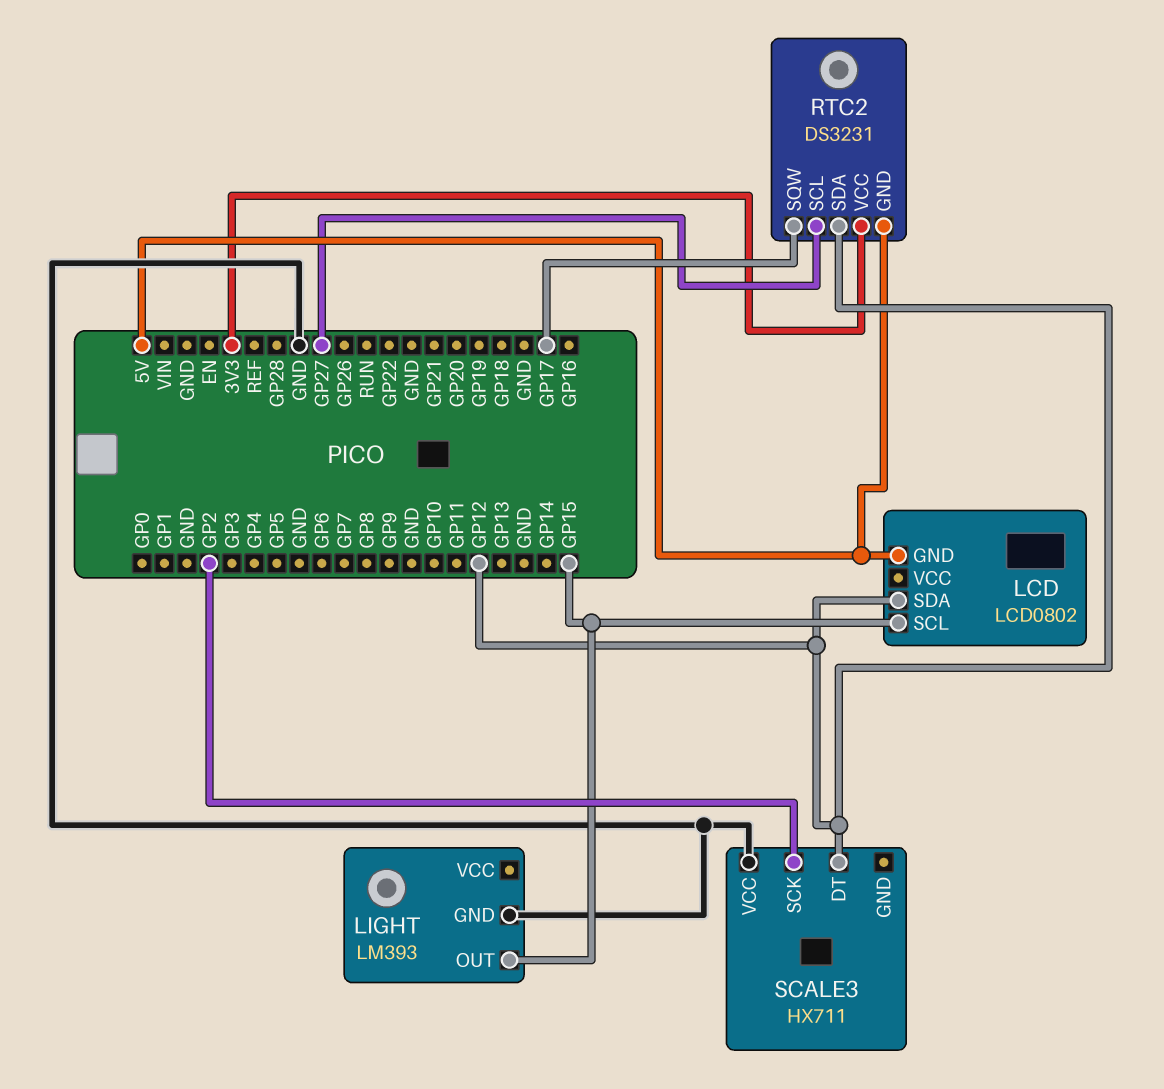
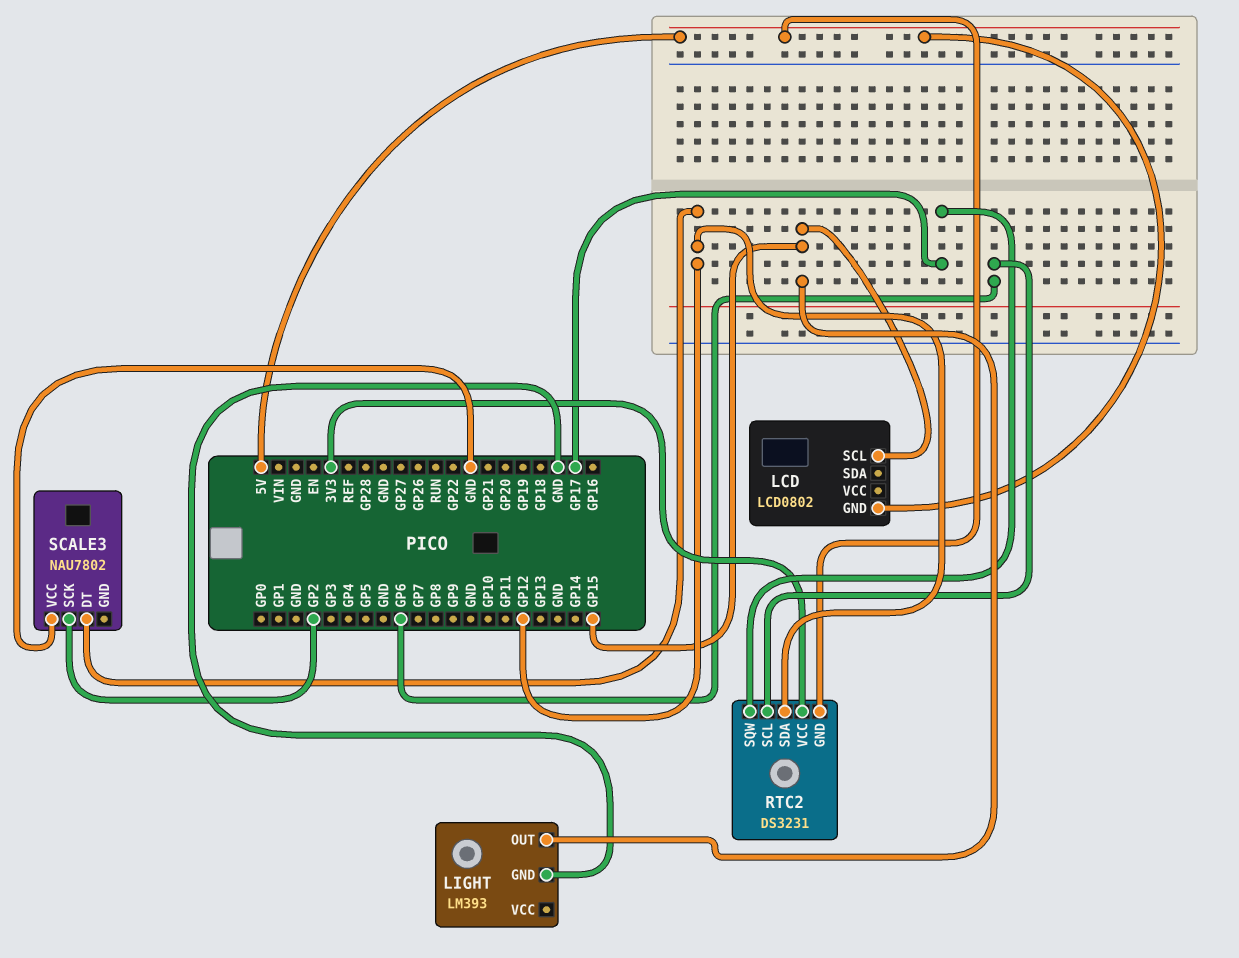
LCD pin SDA: GP12 -> none
RTC2 pin SCL: GP27 -> GP6
SCALE3: HX711 -> NAU7802

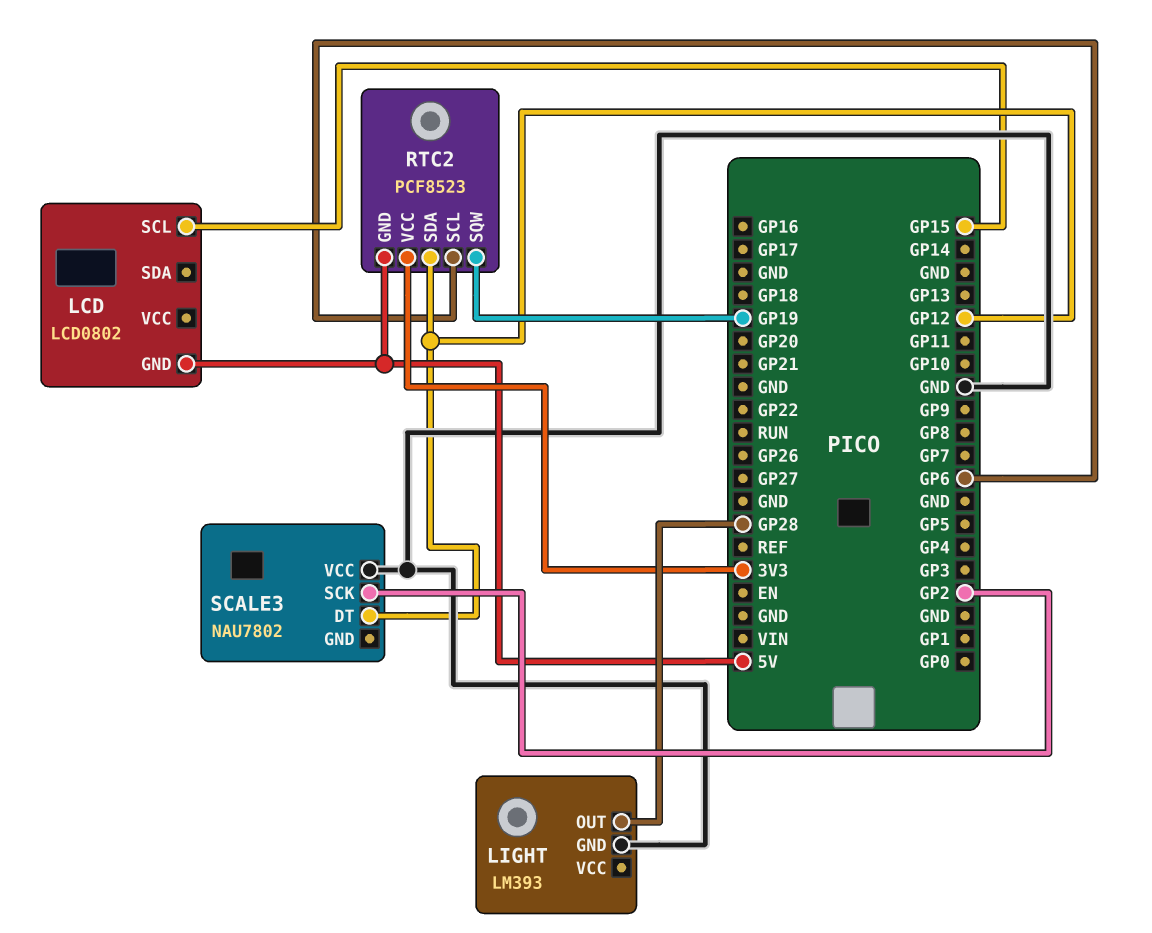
LIGHT pin OUT: GP15 -> GP28
RTC2: DS3231 -> PCF8523
RTC2 pin SQW: GP17 -> GP19

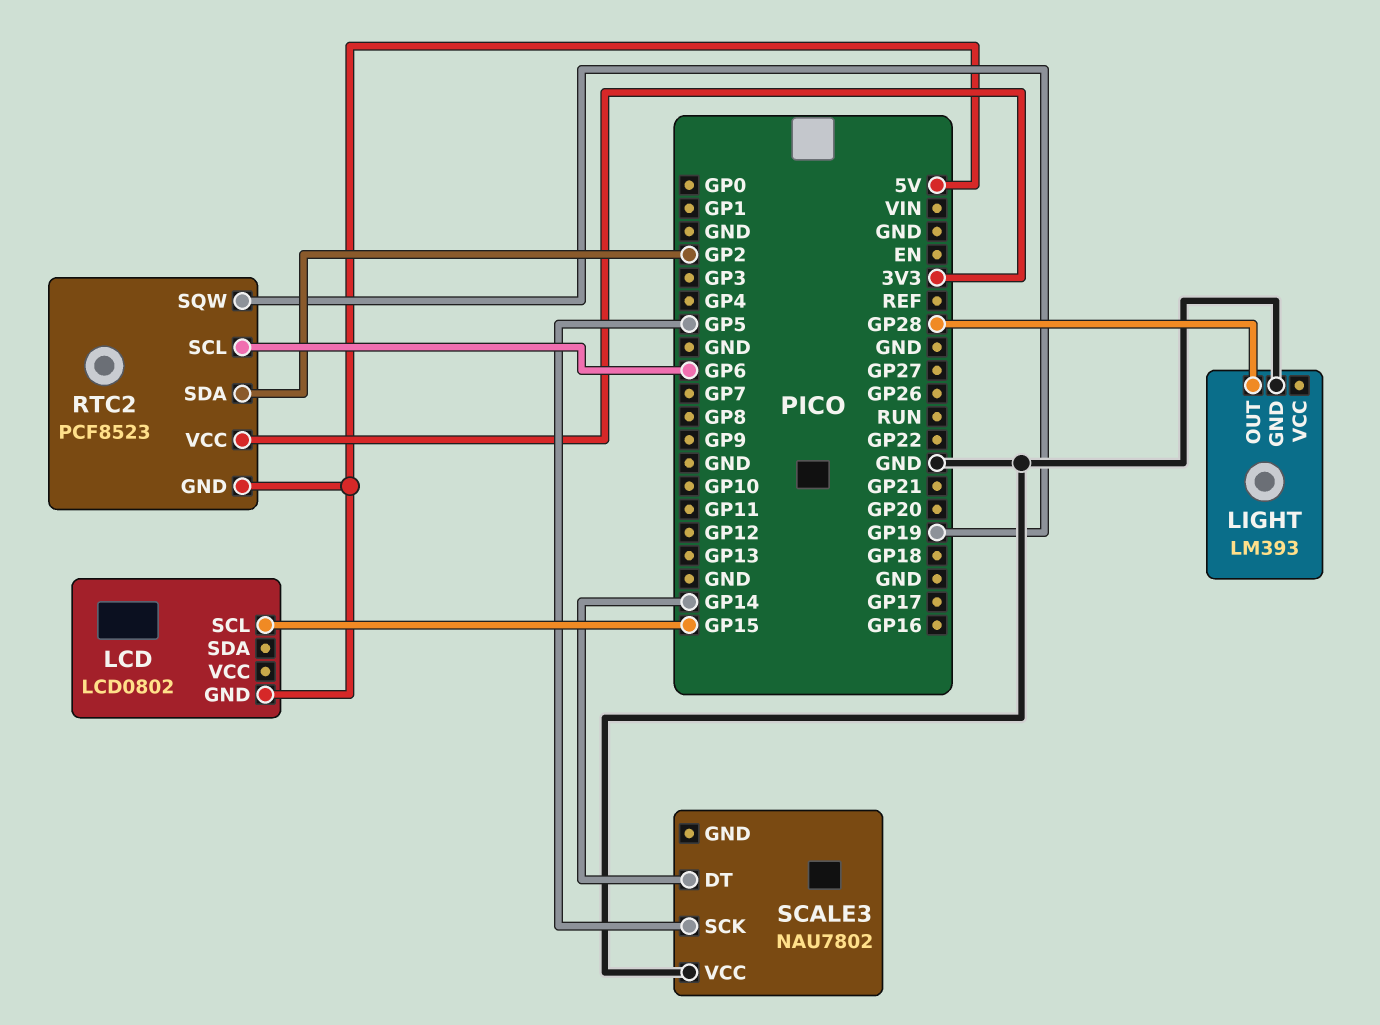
RTC2 pin SDA: GP12 -> GP2
SCALE3 pin DT: GP12 -> GP14
SCALE3 pin SCK: GP2 -> GP5

